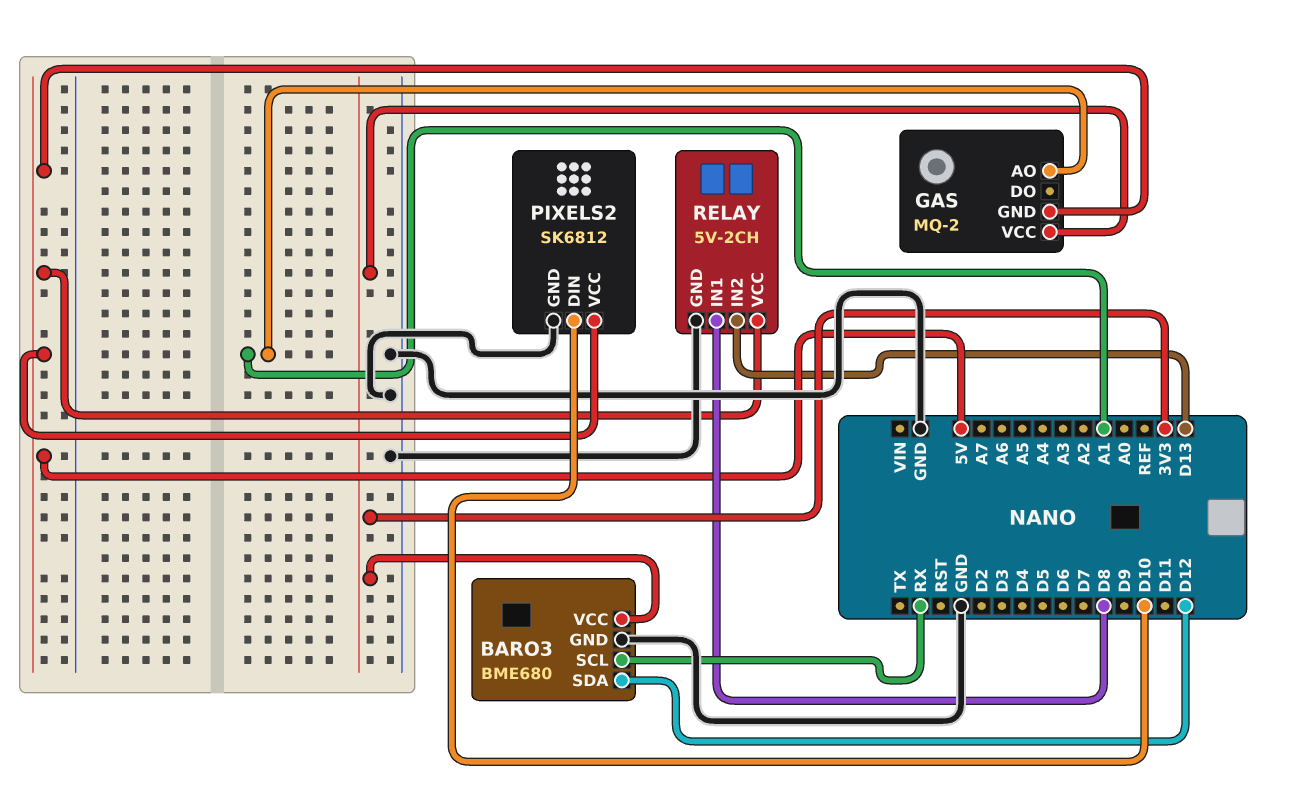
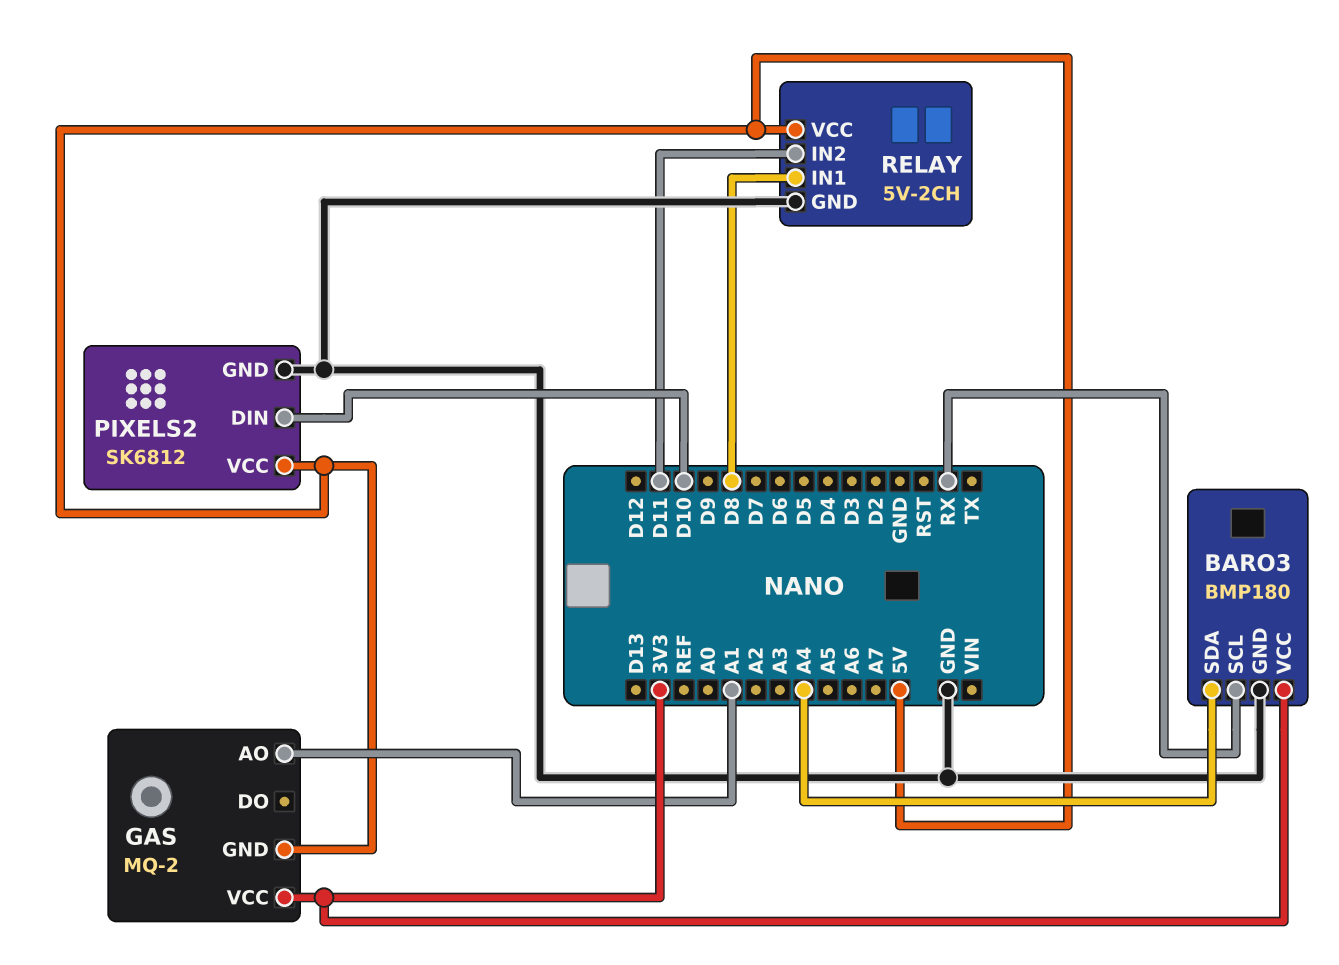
BARO3: BME680 -> BMP180
BARO3 pin SDA: D12 -> A4
RELAY pin IN2: D13 -> D11

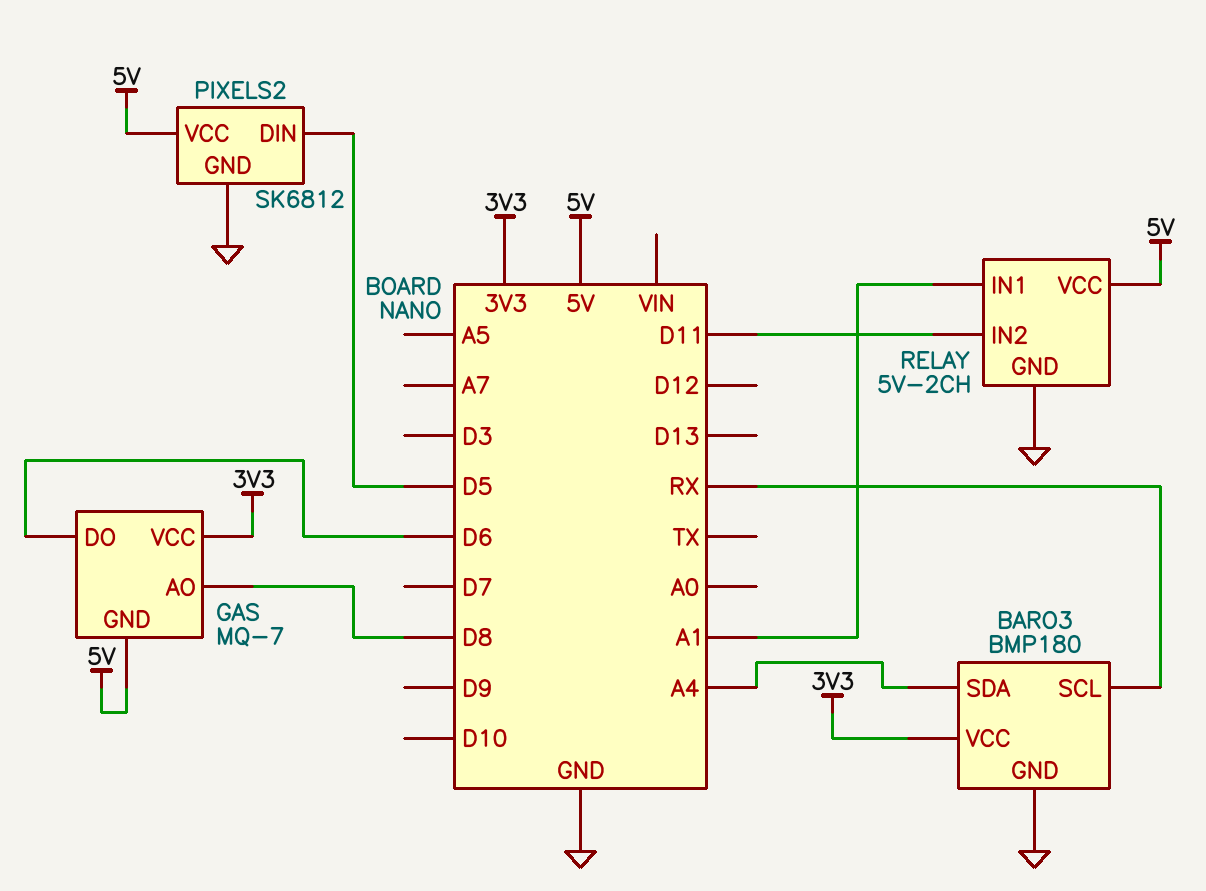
GAS: MQ-2 -> MQ-7
GAS pin AO: A1 -> D8
GAS pin DO: none -> D6
PIXELS2 pin DIN: D10 -> D5
RELAY pin IN1: D8 -> A1

